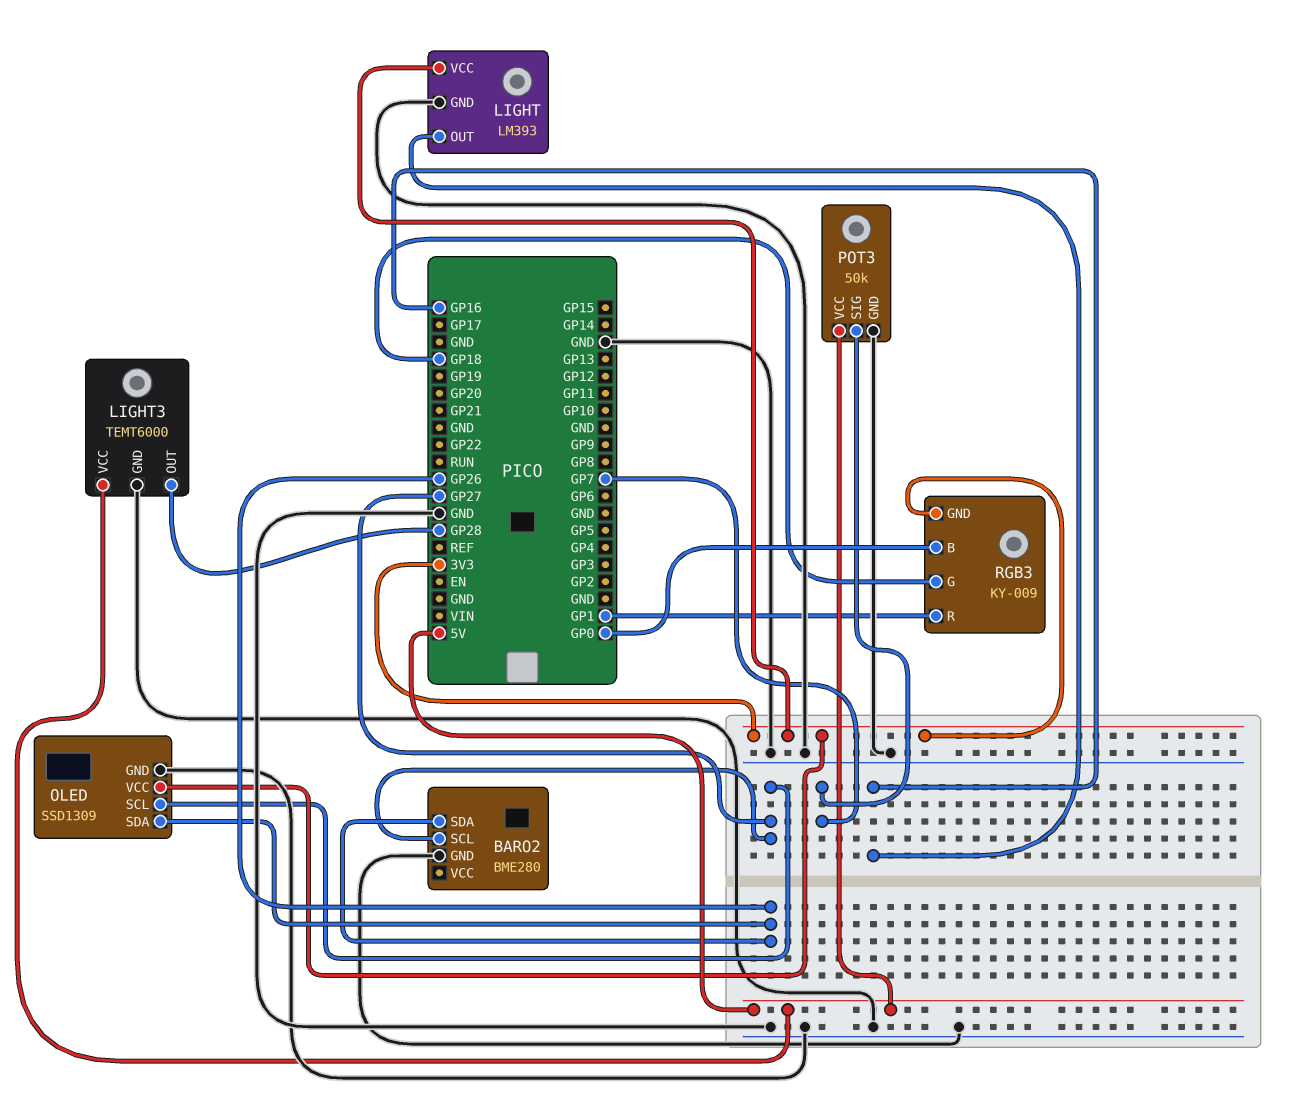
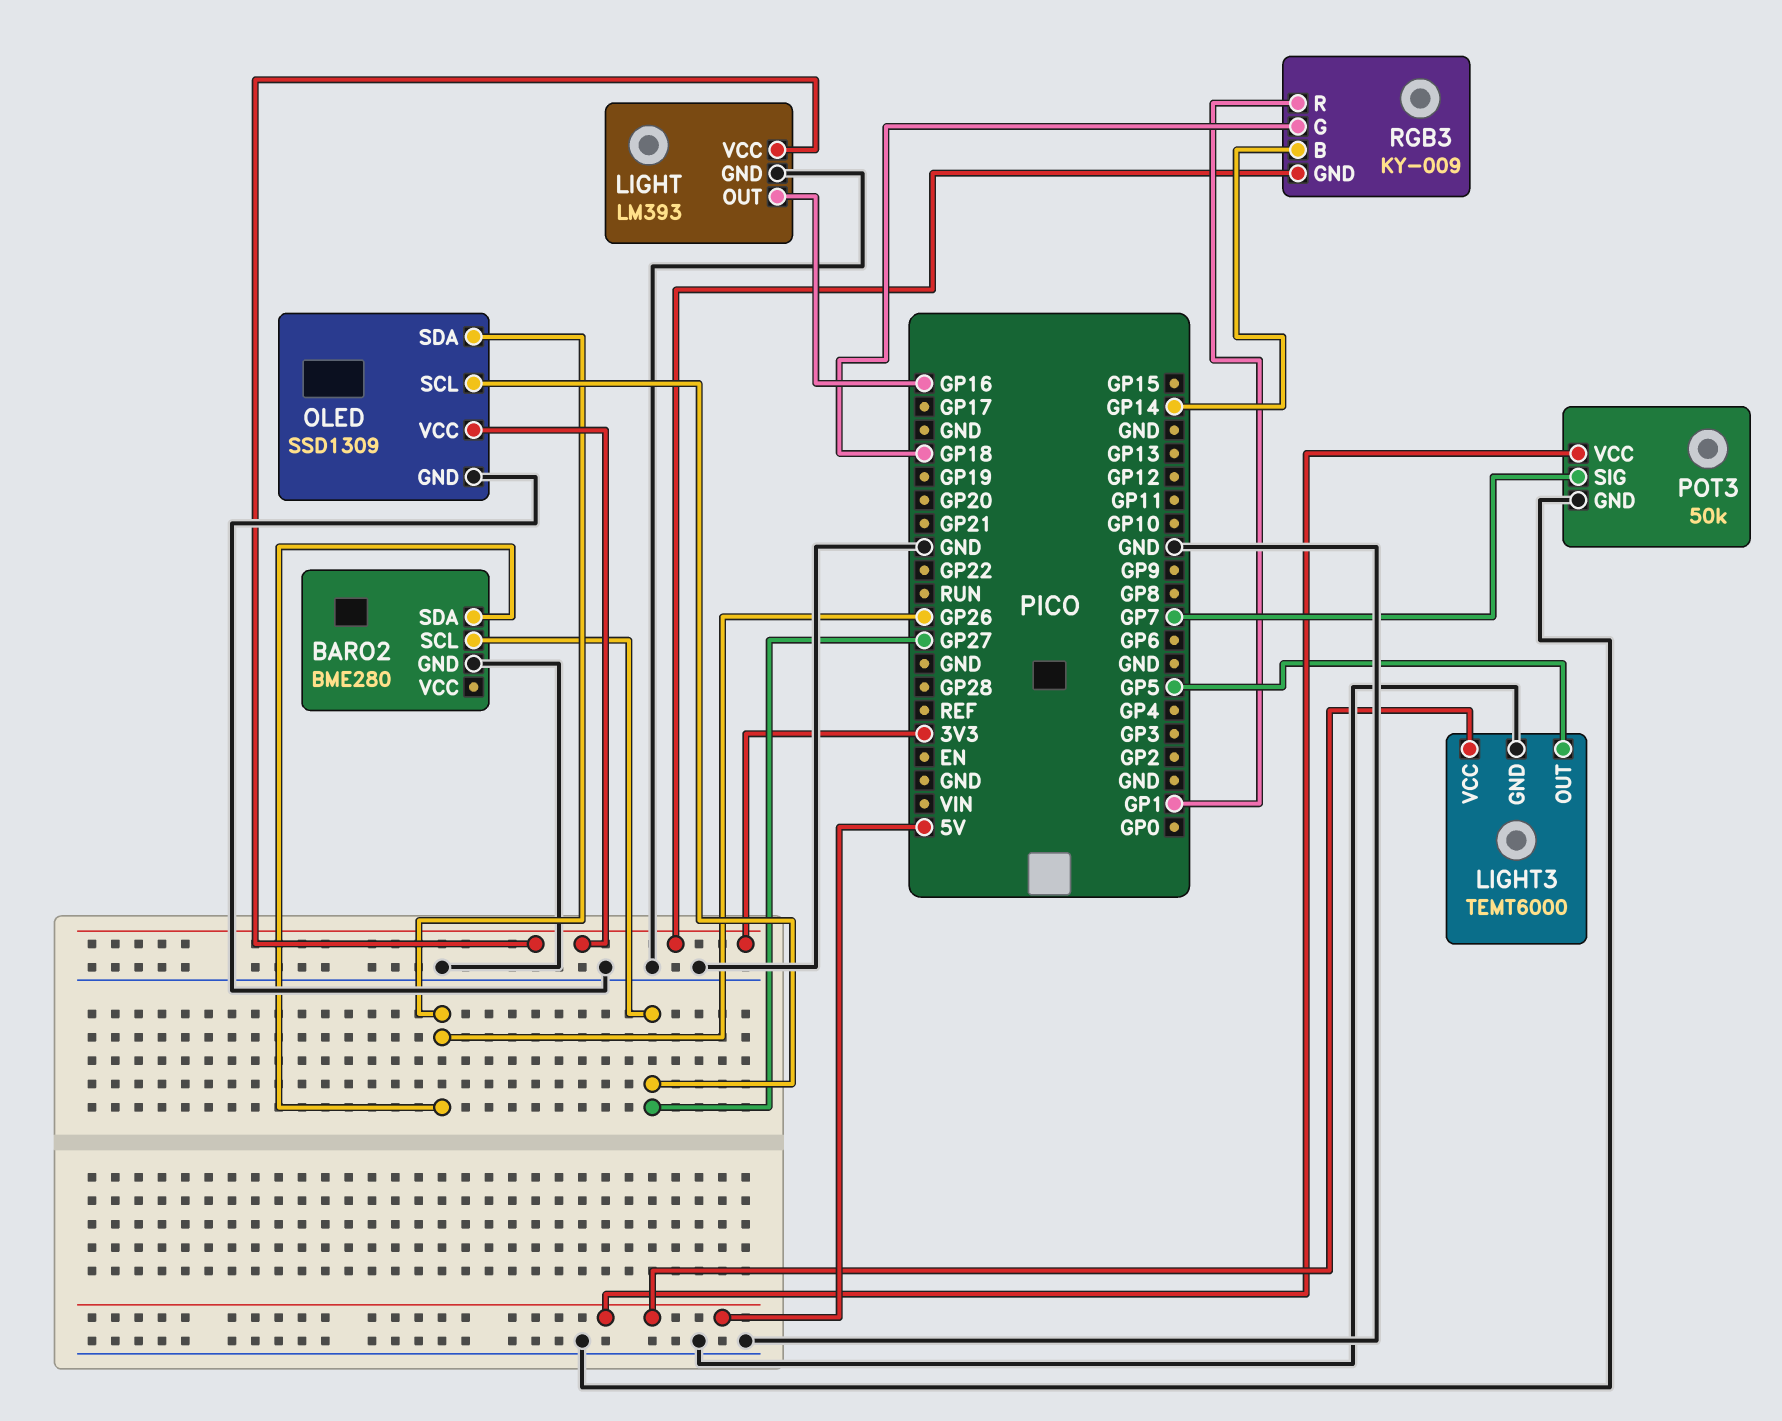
LIGHT3 pin OUT: GP28 -> GP5
RGB3 pin B: GP0 -> GP14

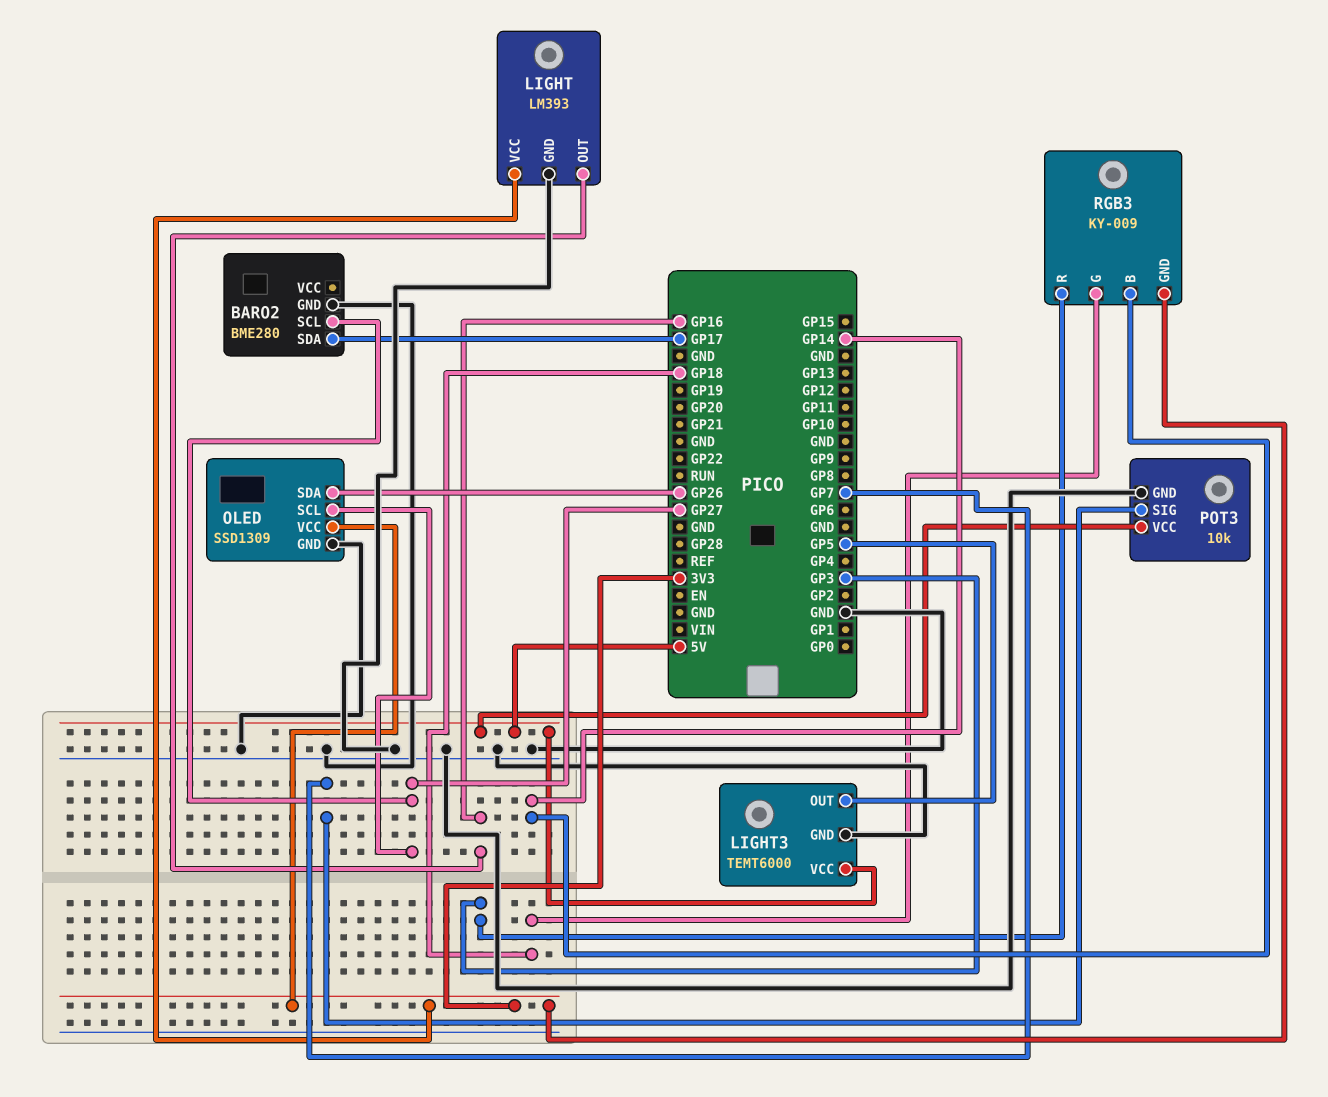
BARO2 pin SDA: GP26 -> GP17
POT3: 50k -> 10k
RGB3 pin R: GP1 -> GP3

